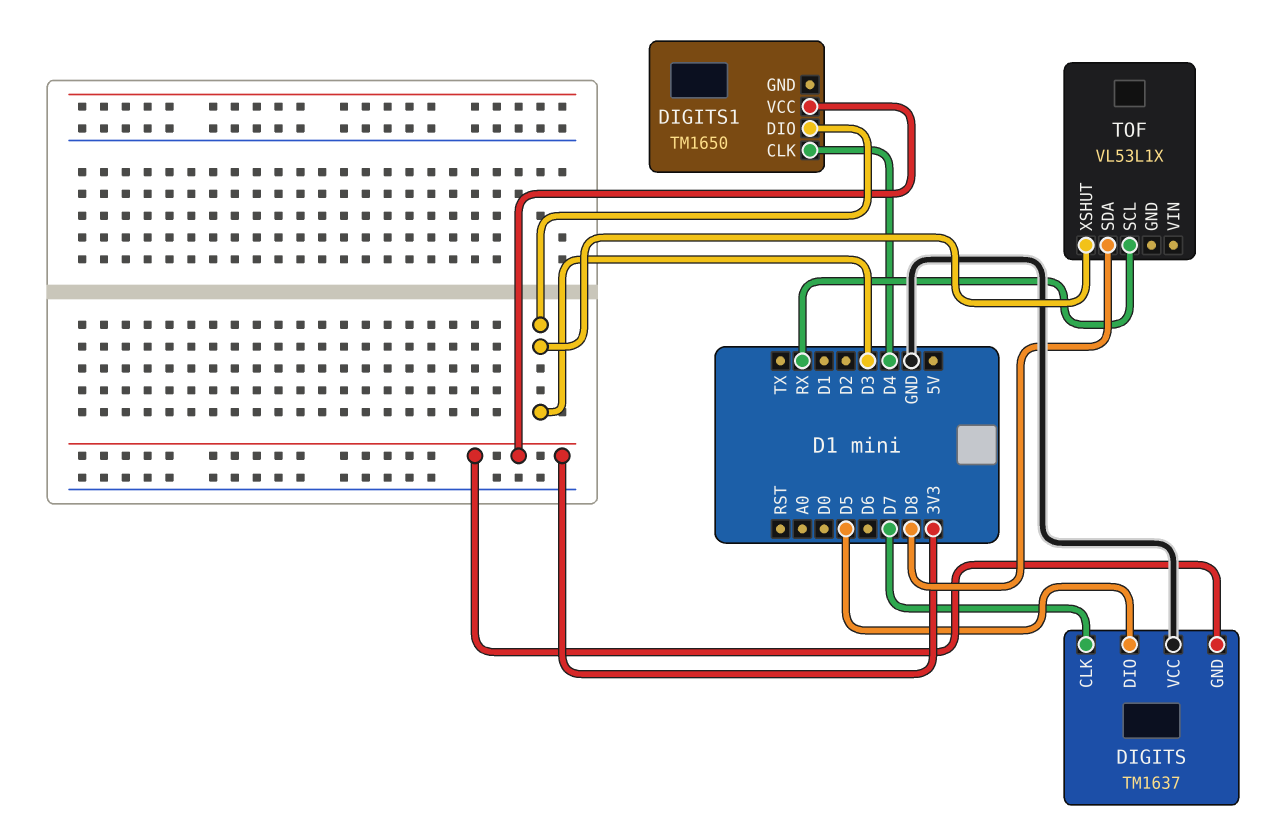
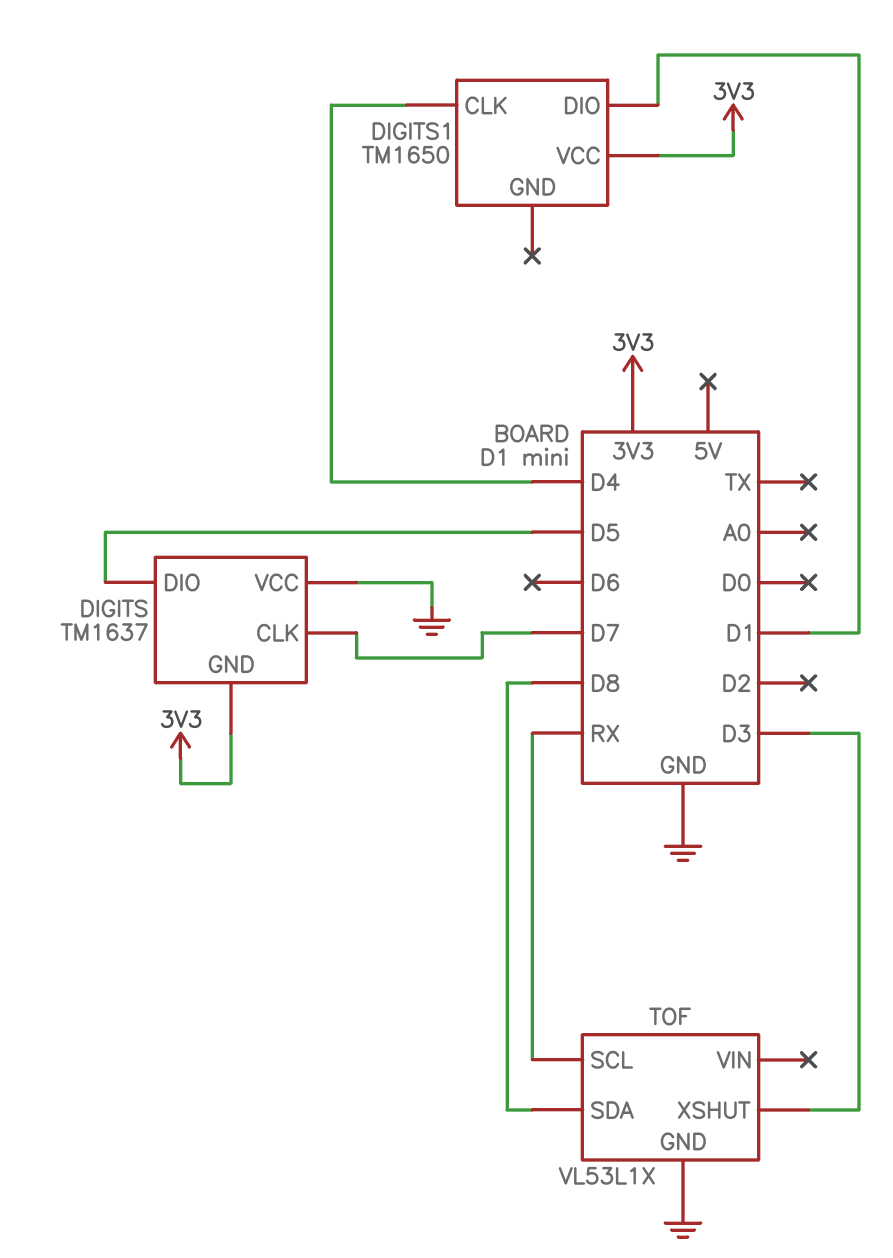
DIGITS1 pin DIO: D3 -> D1
TOF pin GND: none -> GND

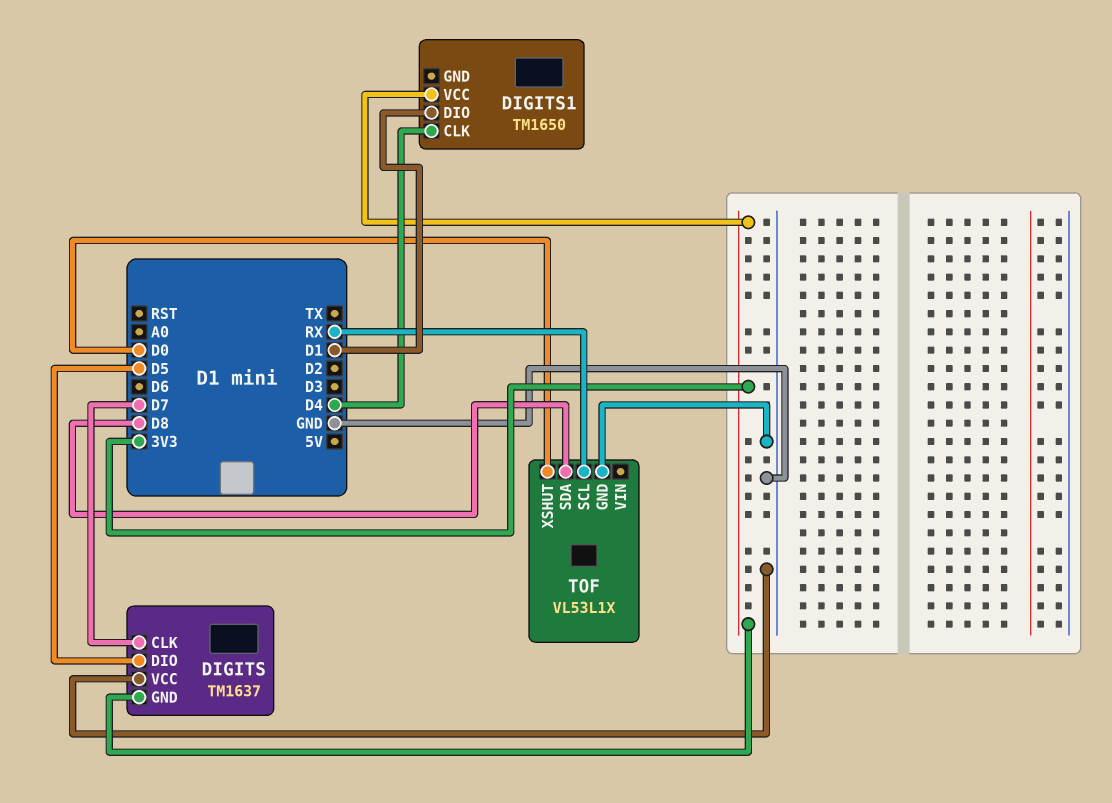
TOF pin XSHUT: D3 -> D0

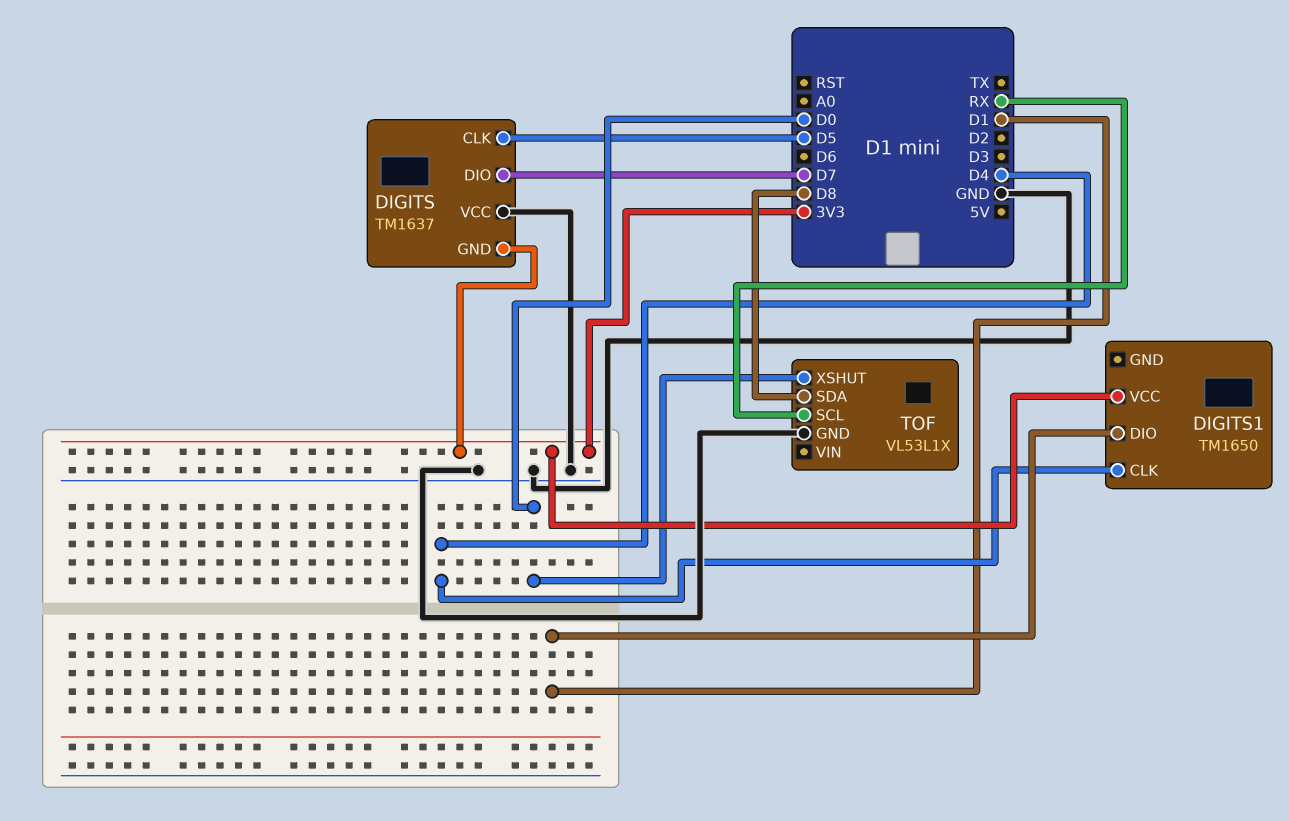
DIGITS pin CLK: D7 -> D5
DIGITS pin DIO: D5 -> D7

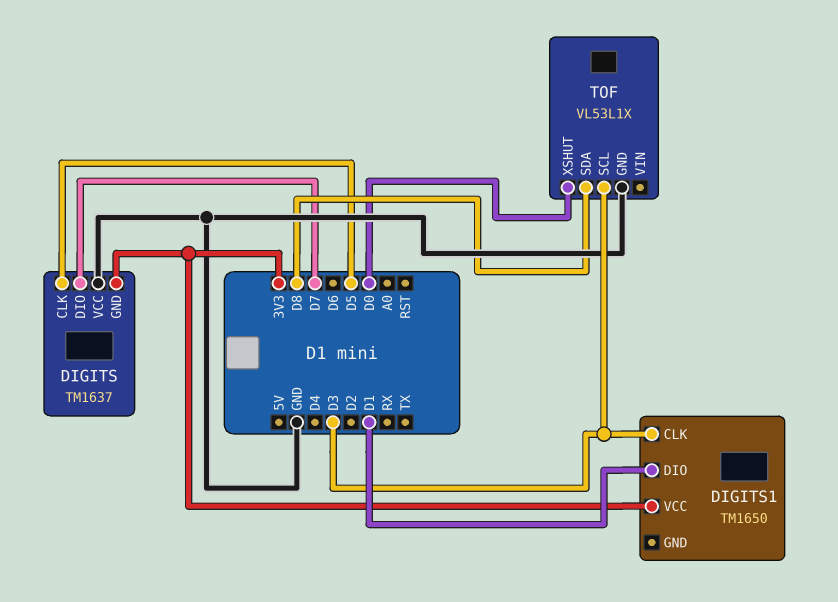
DIGITS1 pin CLK: D4 -> D3
TOF pin SCL: RX -> D3

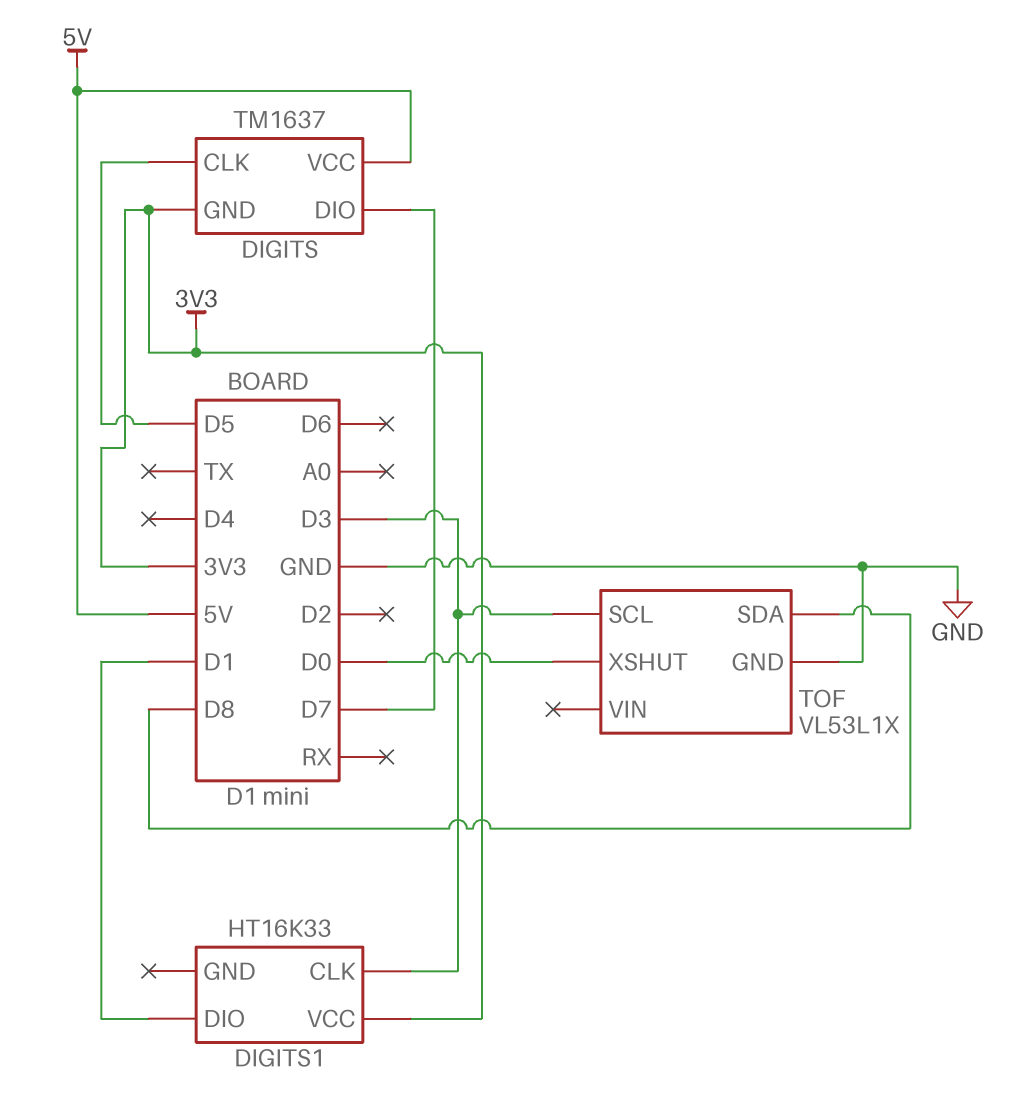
DIGITS pin VCC: GND -> 5V
DIGITS1: TM1650 -> HT16K33

